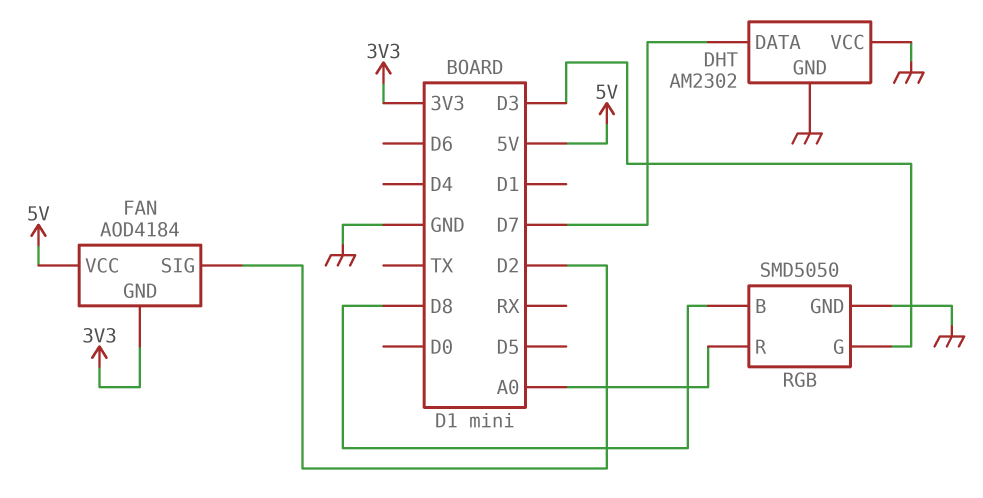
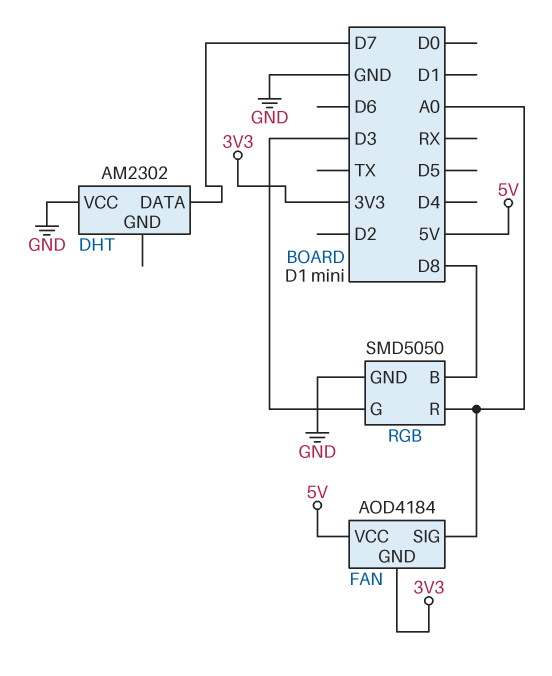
DHT pin GND: GND -> none
FAN pin SIG: D2 -> A0

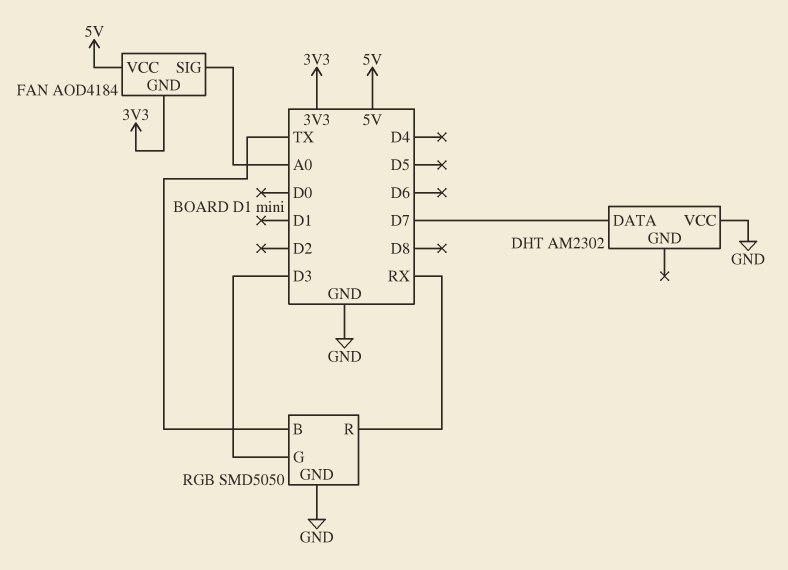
RGB pin B: D8 -> TX
RGB pin R: A0 -> RX

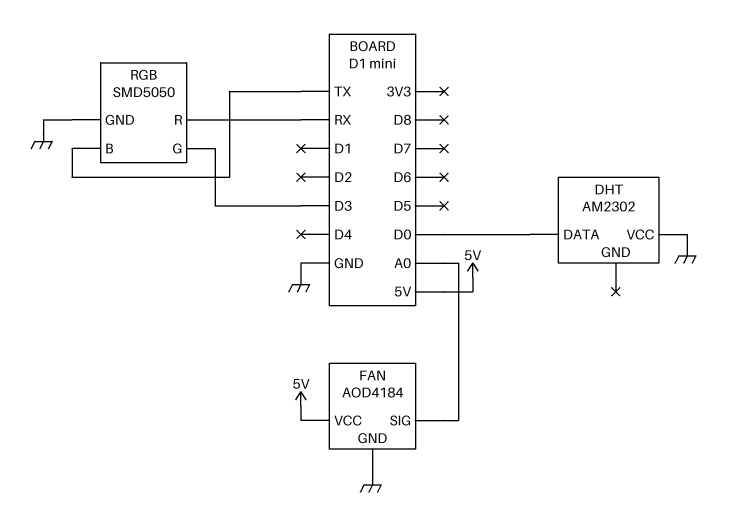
DHT pin DATA: D7 -> D0
FAN pin GND: 3V3 -> GND

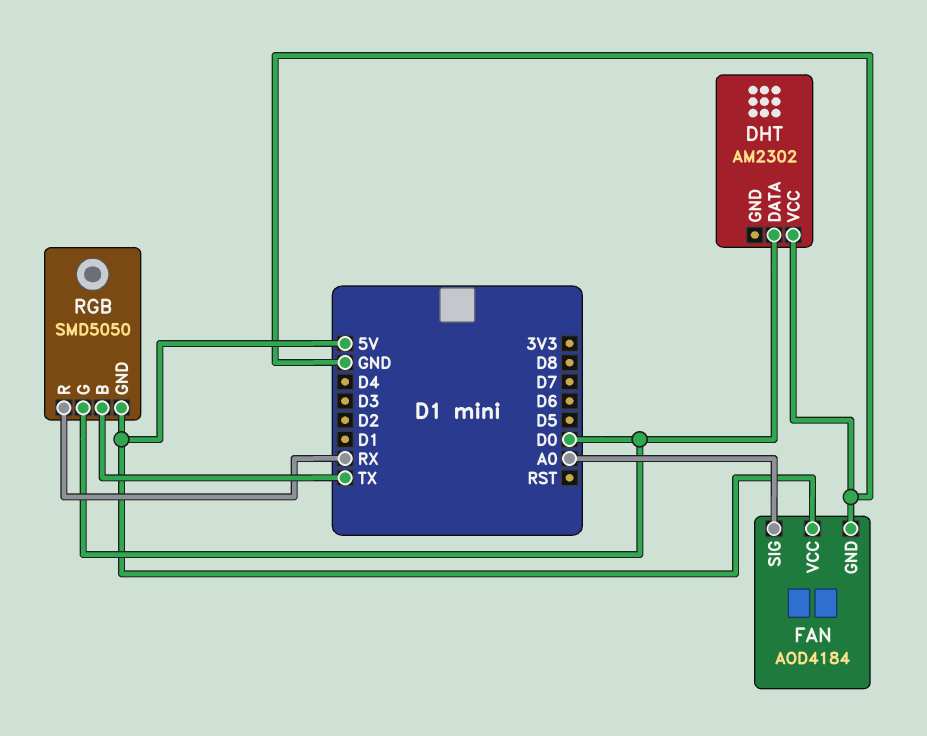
RGB pin G: D3 -> D0
RGB pin GND: GND -> 5V

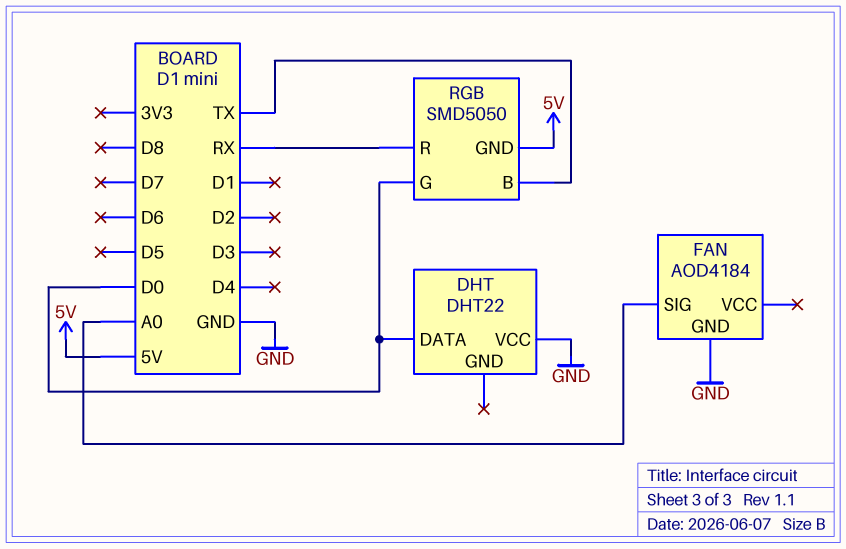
DHT: AM2302 -> DHT22
FAN pin VCC: 5V -> none

